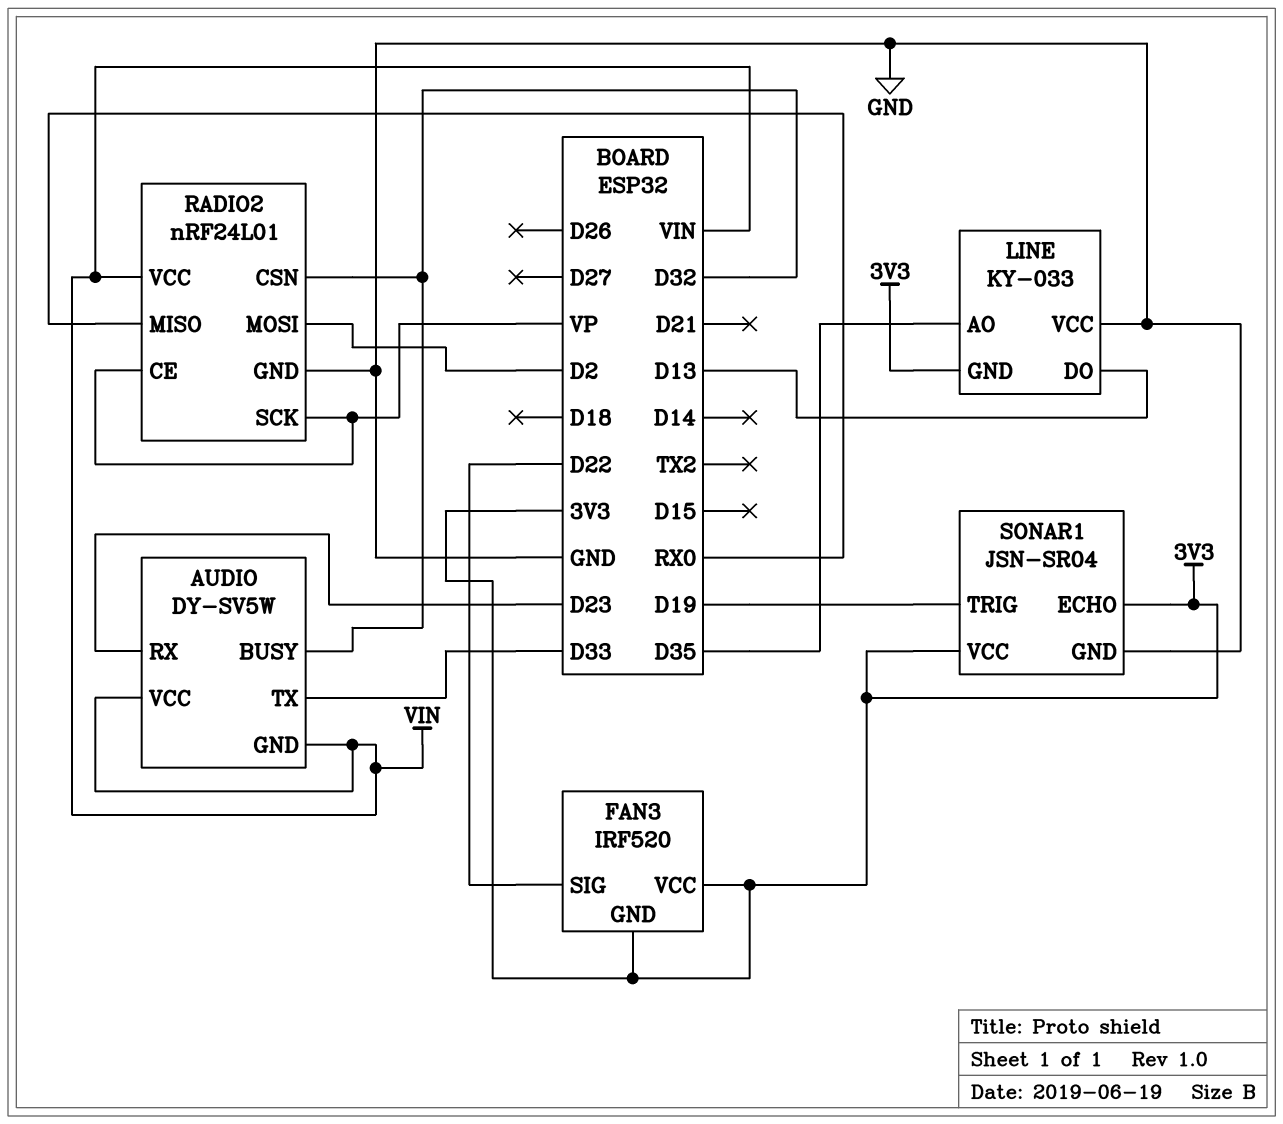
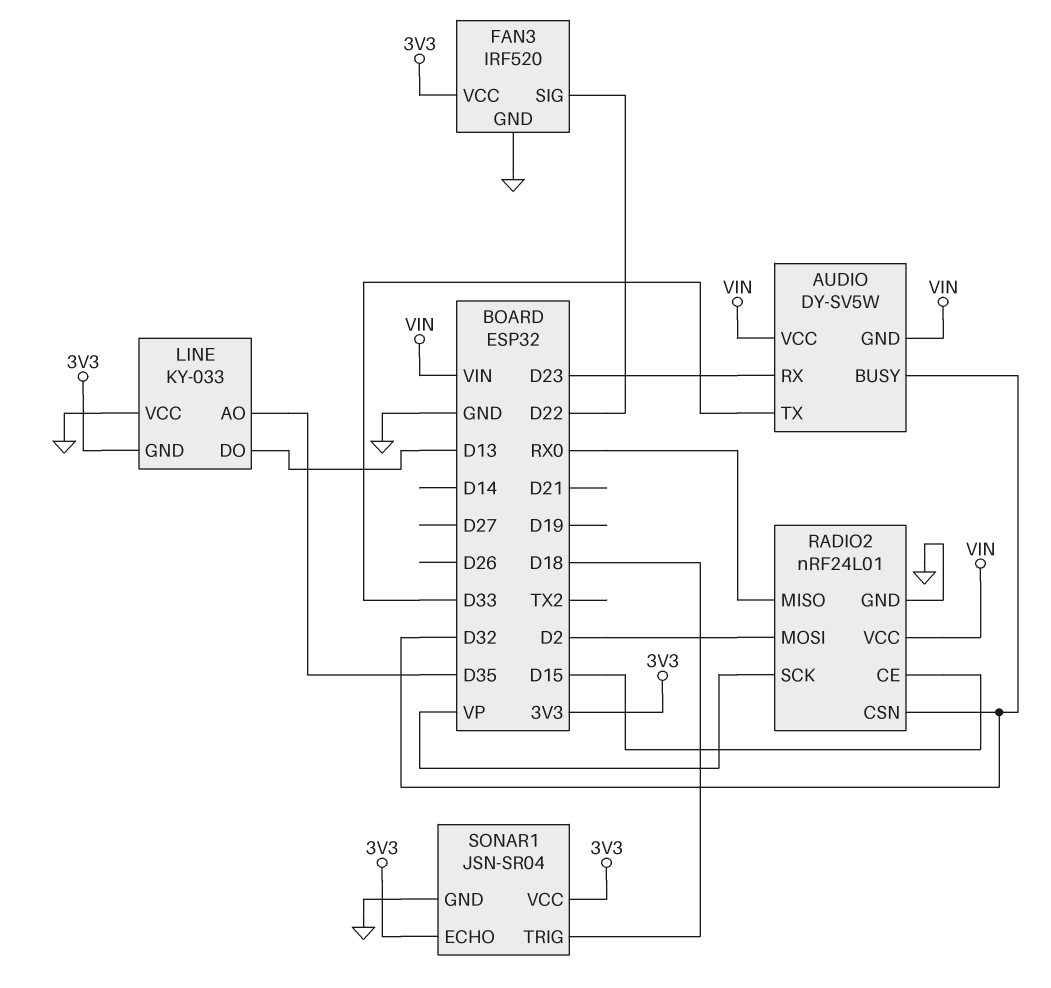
FAN3 pin GND: 3V3 -> GND
RADIO2 pin CE: VP -> D15
SONAR1 pin TRIG: D19 -> D18

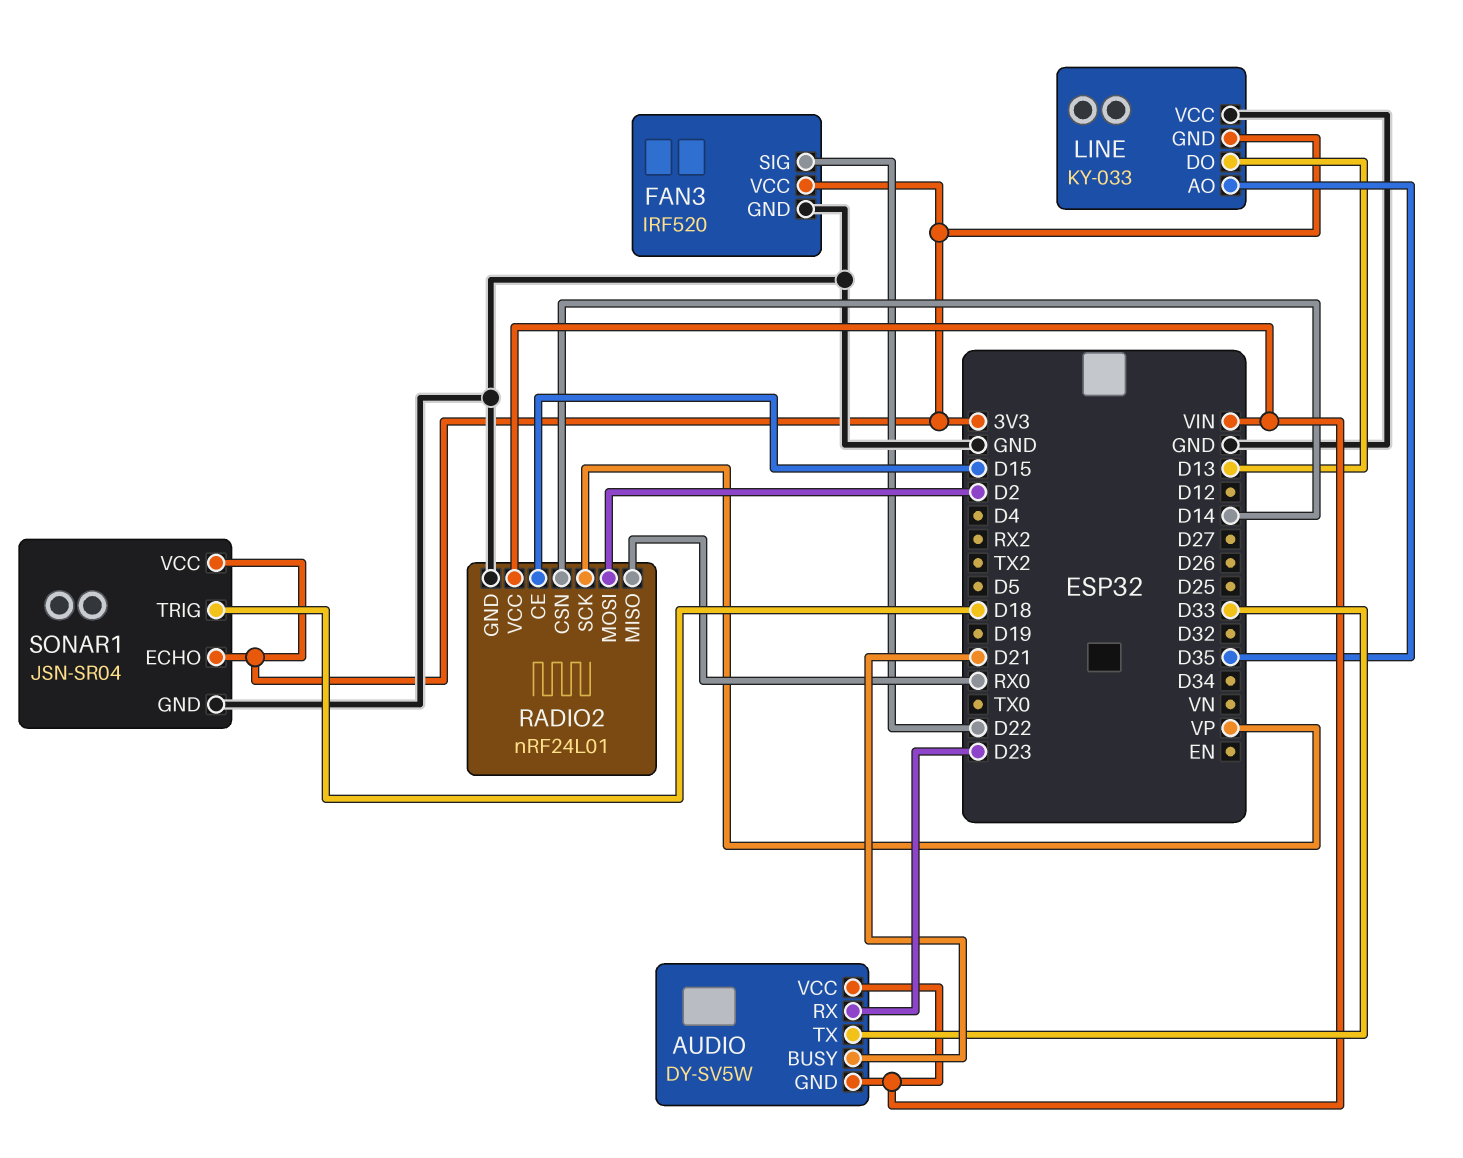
AUDIO pin BUSY: D32 -> D21
RADIO2 pin CSN: D32 -> D14

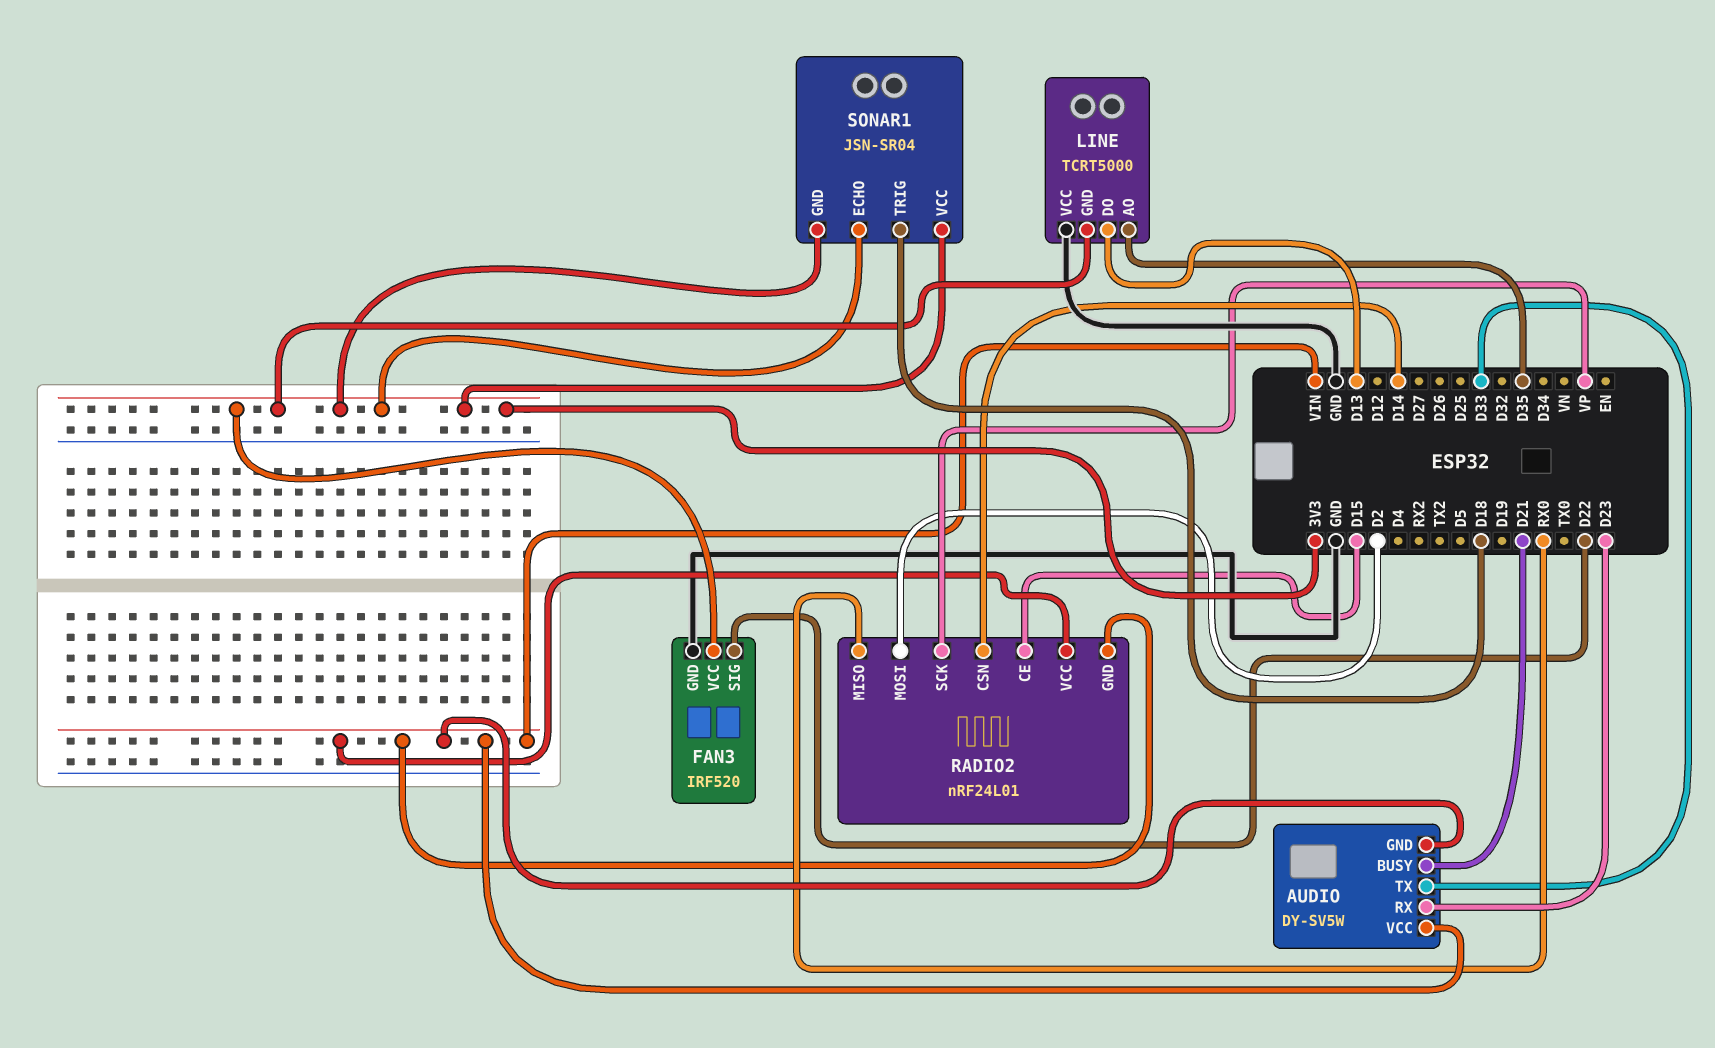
LINE: KY-033 -> TCRT5000
RADIO2 pin GND: GND -> VIN
SONAR1 pin GND: GND -> 3V3

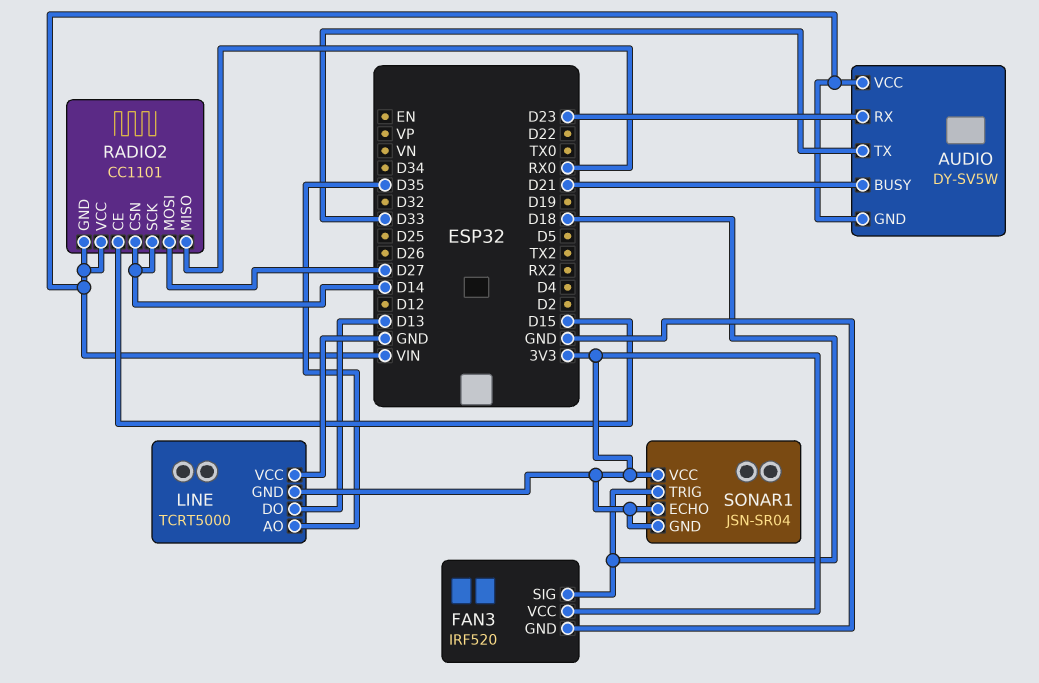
FAN3 pin SIG: D22 -> D18
RADIO2: nRF24L01 -> CC1101
RADIO2 pin MOSI: D2 -> D27
RADIO2 pin SCK: VP -> D14

